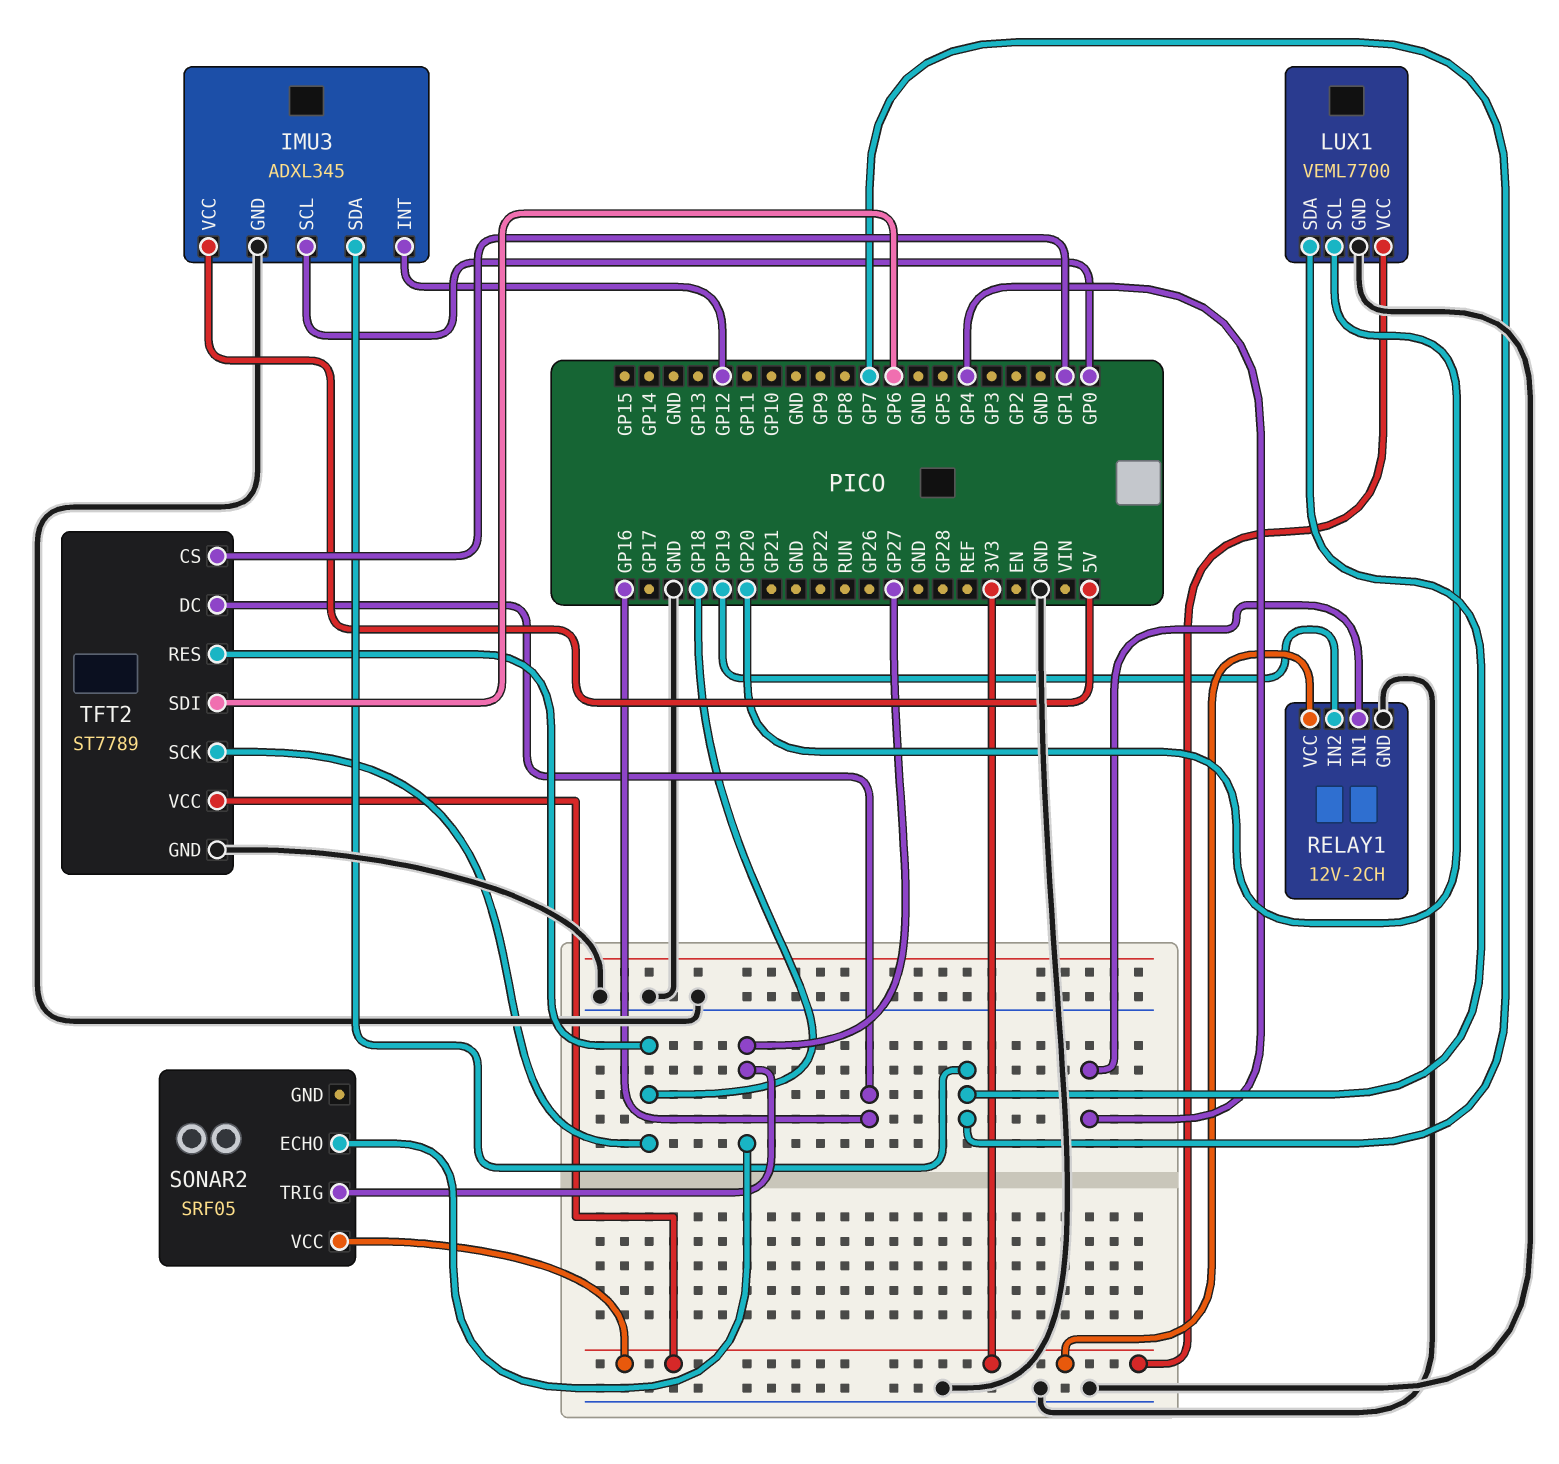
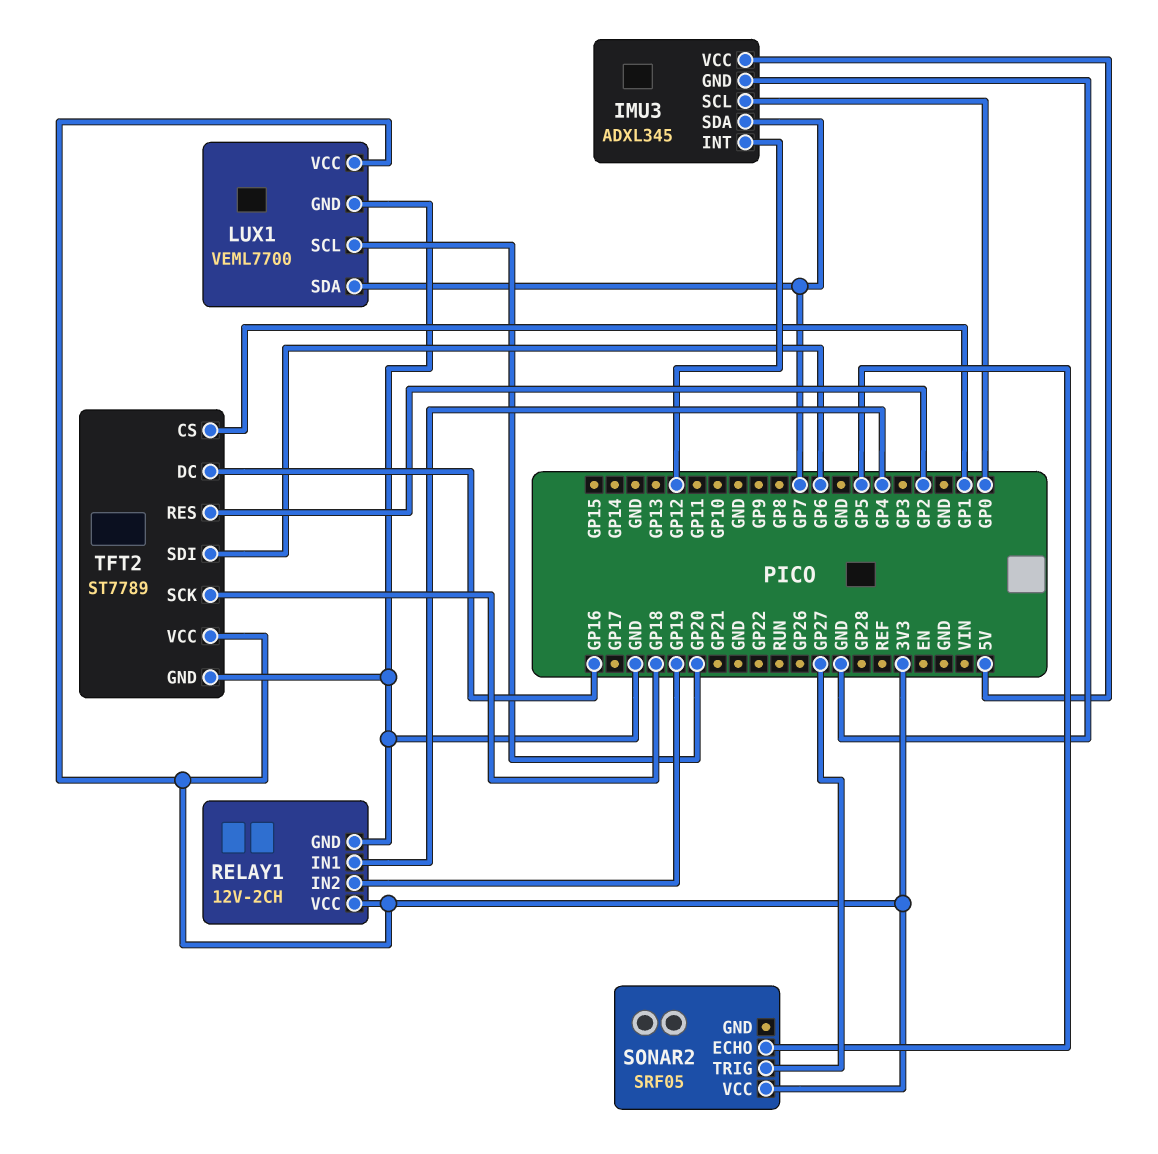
SONAR2 pin ECHO: GP27 -> GP5
TFT2 pin RES: GP18 -> GP2

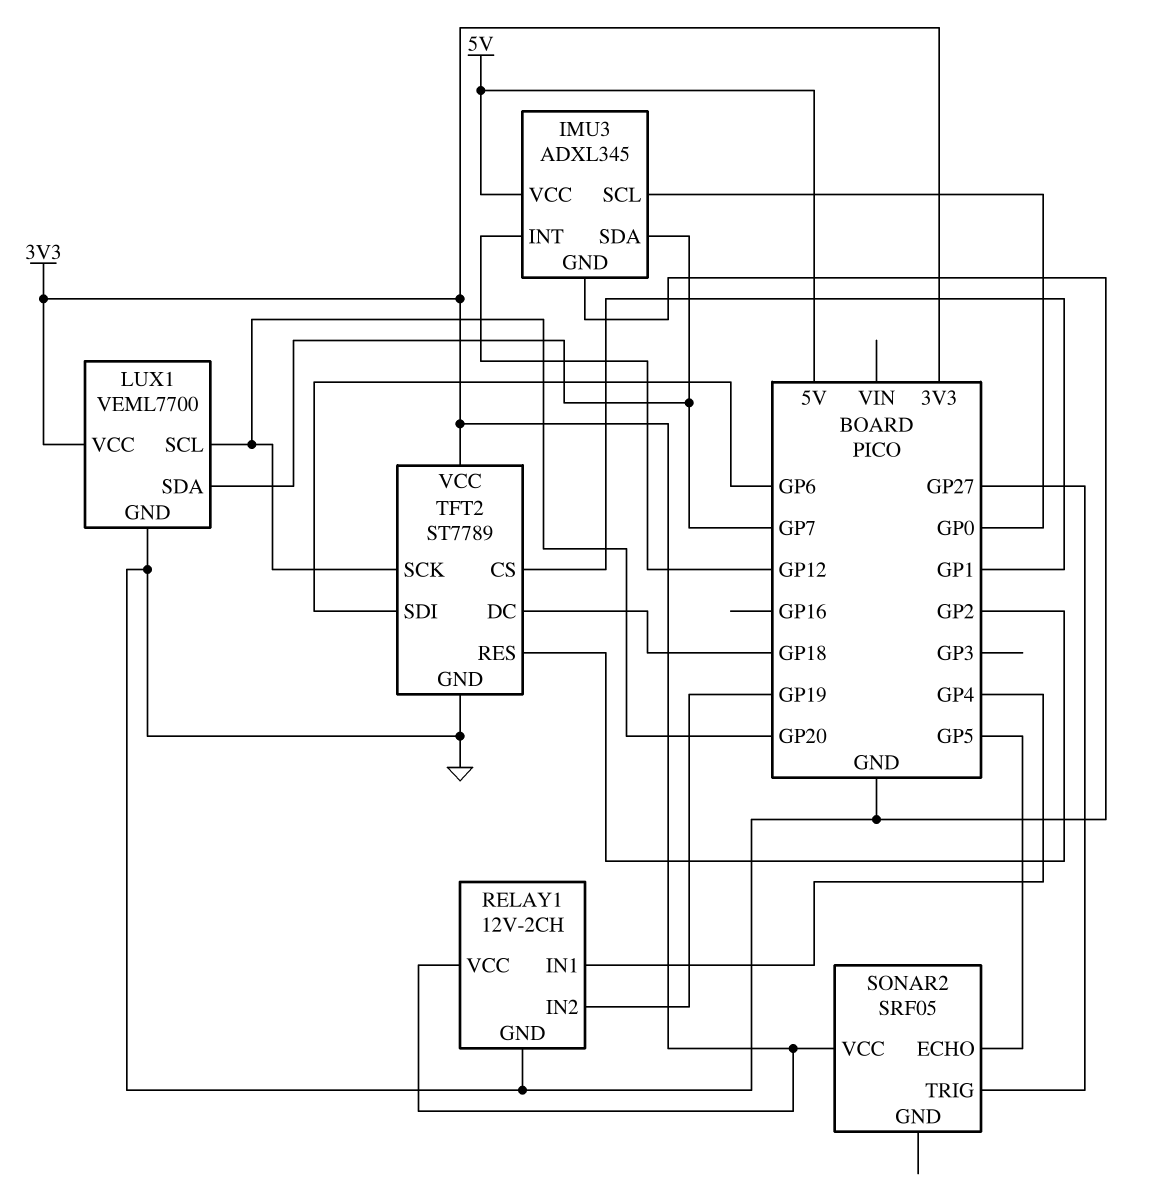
TFT2 pin DC: GP16 -> GP18
TFT2 pin SCK: GP18 -> GP20

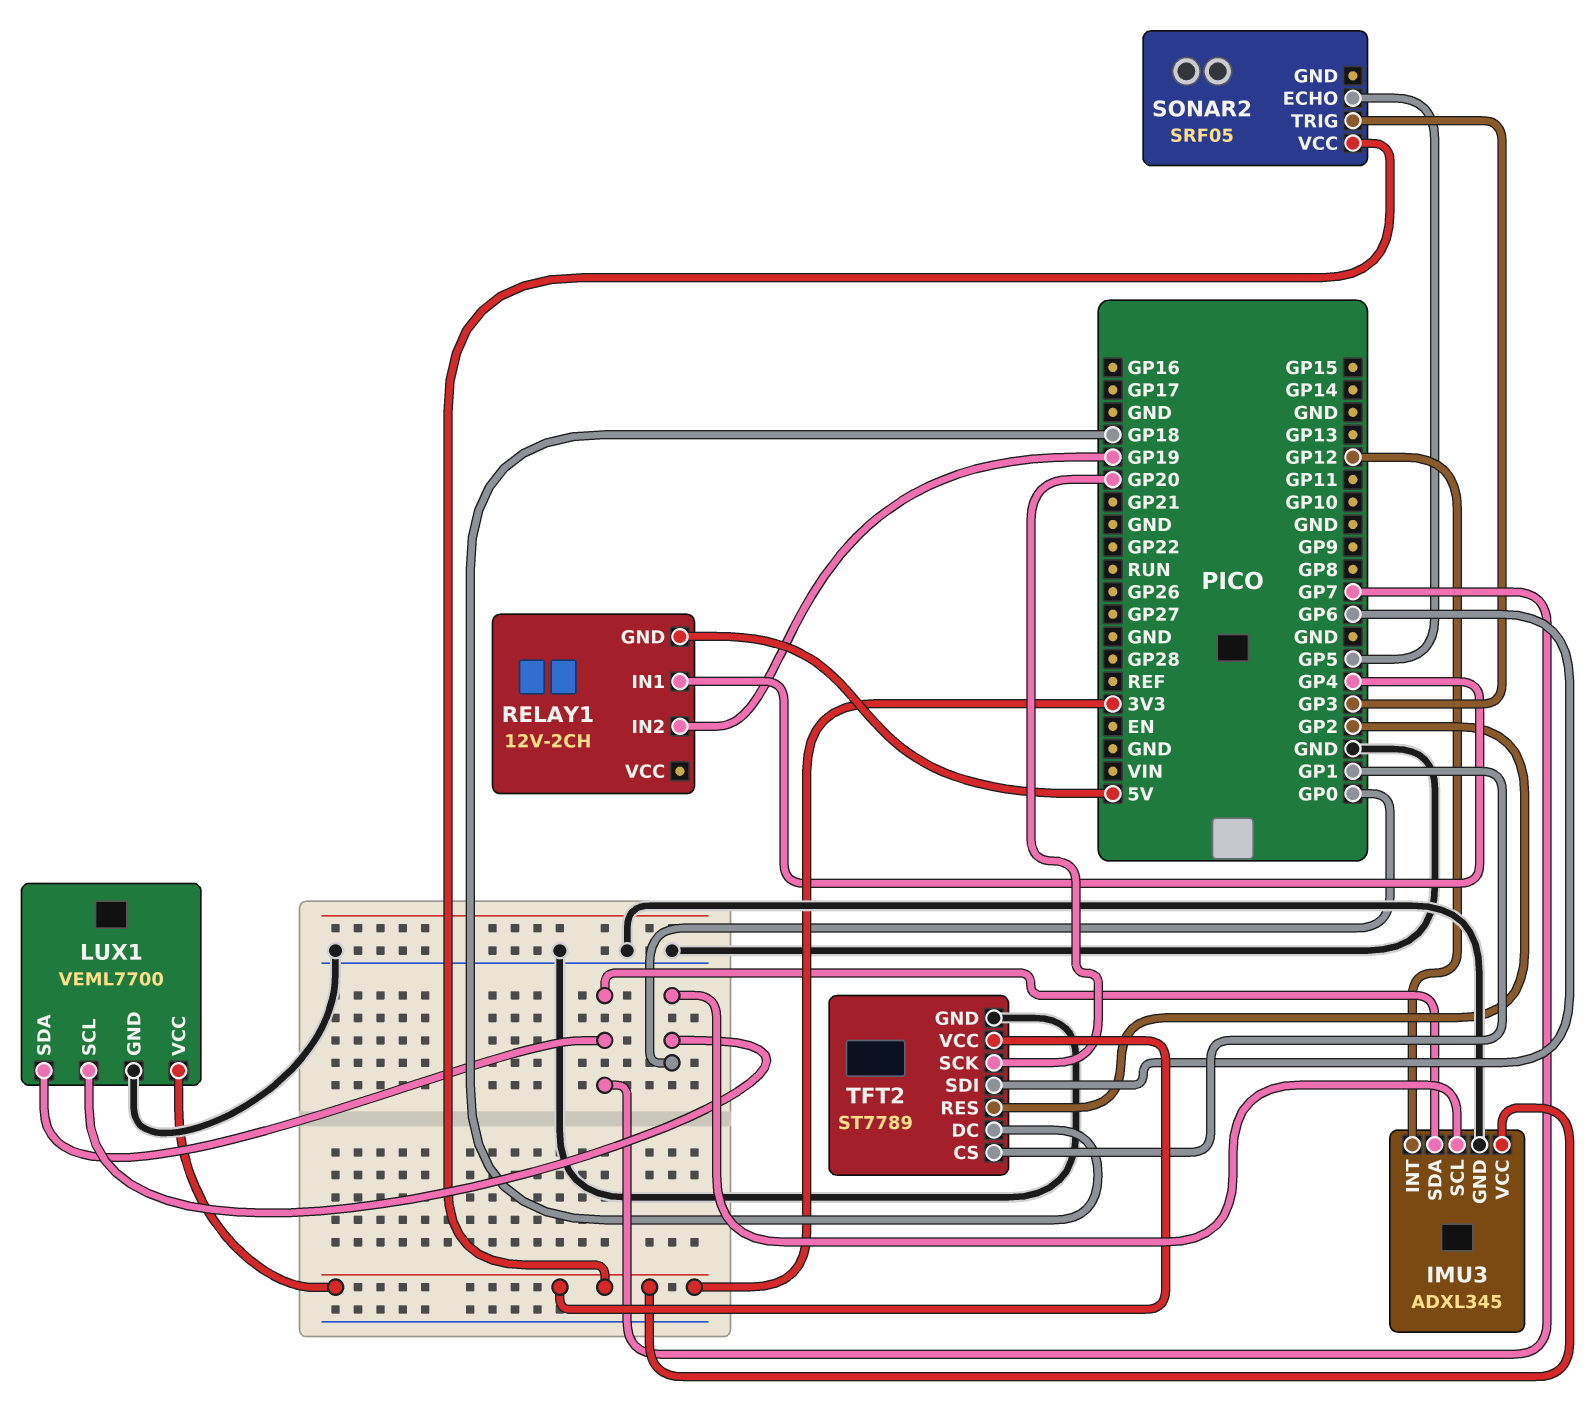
IMU3 pin VCC: 5V -> 3V3
LUX1 pin SCL: GP20 -> GP0
RELAY1 pin GND: GND -> 5V
RELAY1 pin VCC: 3V3 -> none
SONAR2 pin TRIG: GP27 -> GP3

